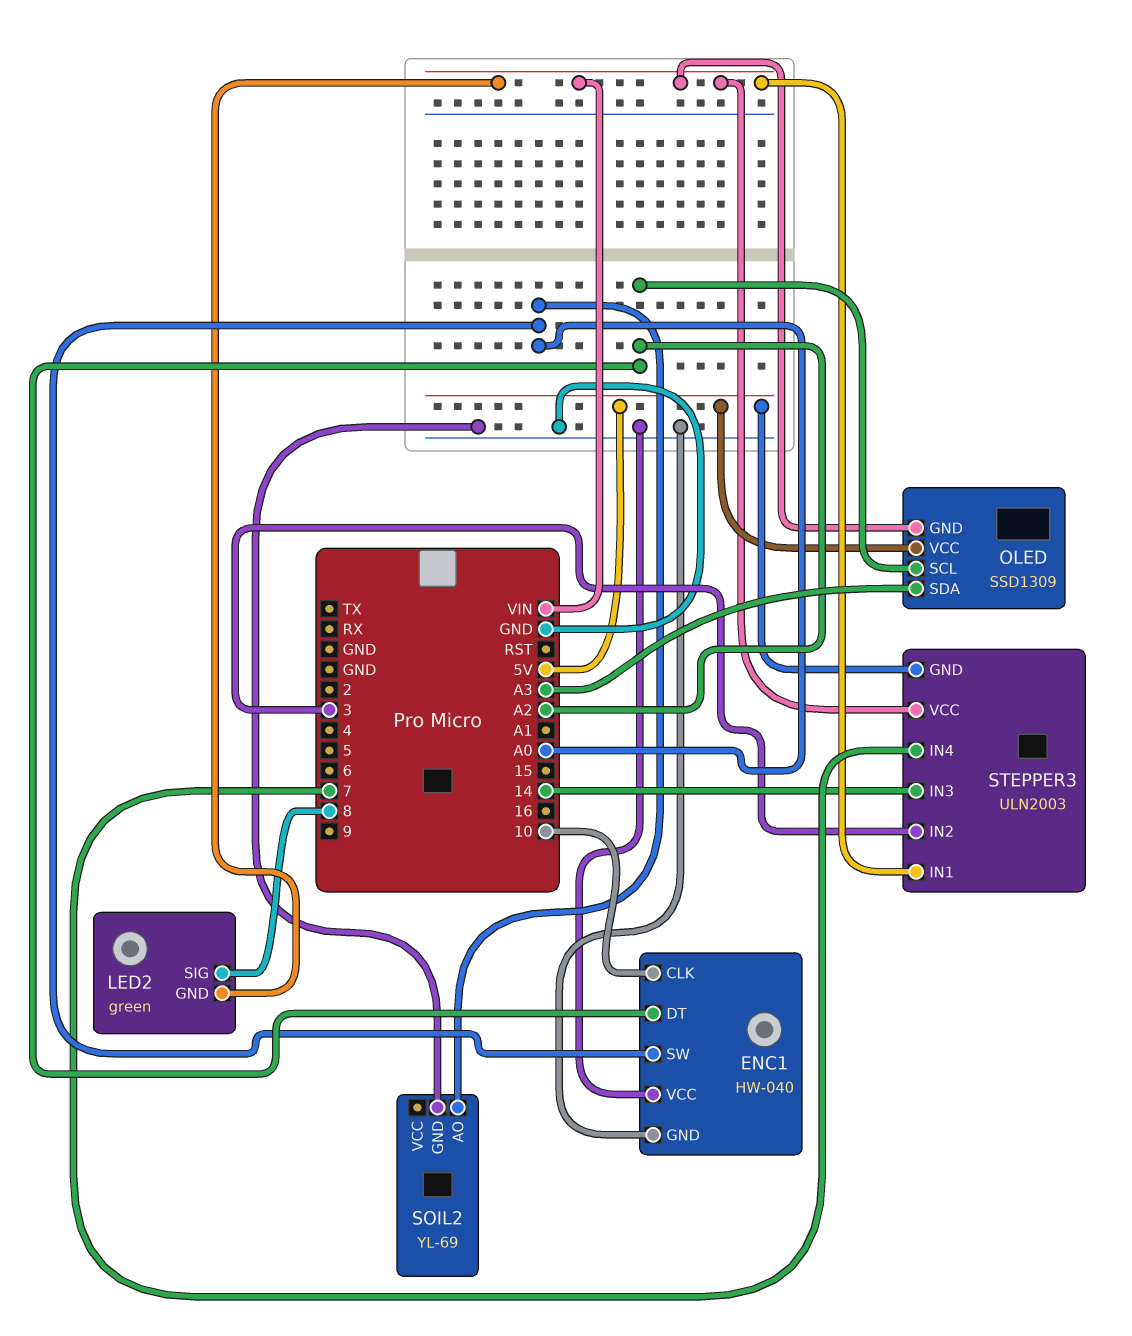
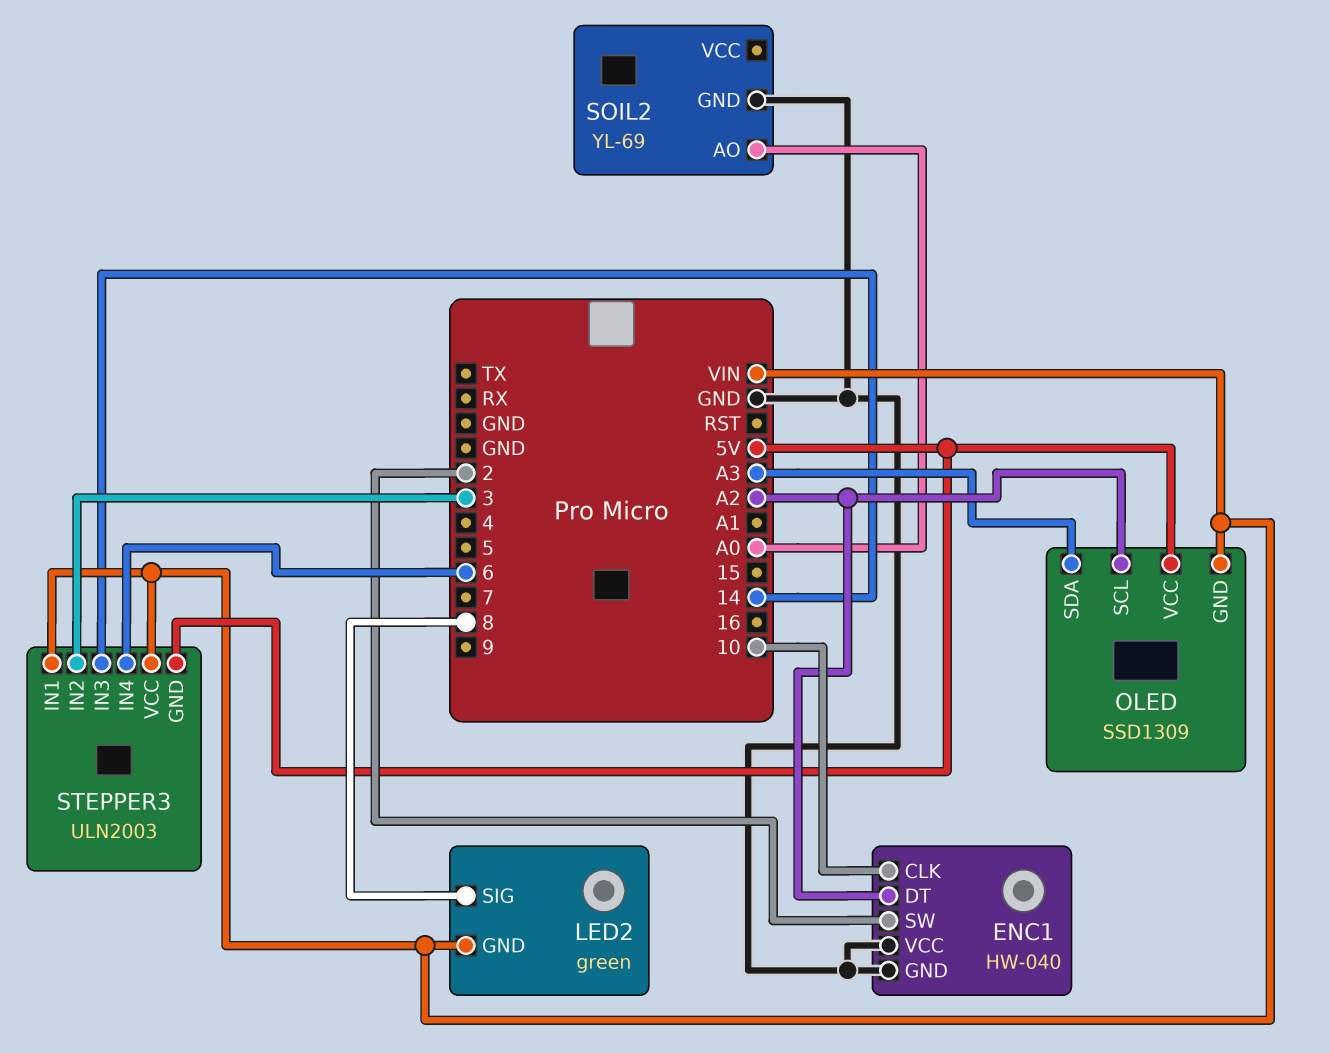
ENC1 pin SW: A0 -> 2
STEPPER3 pin IN4: 7 -> 6

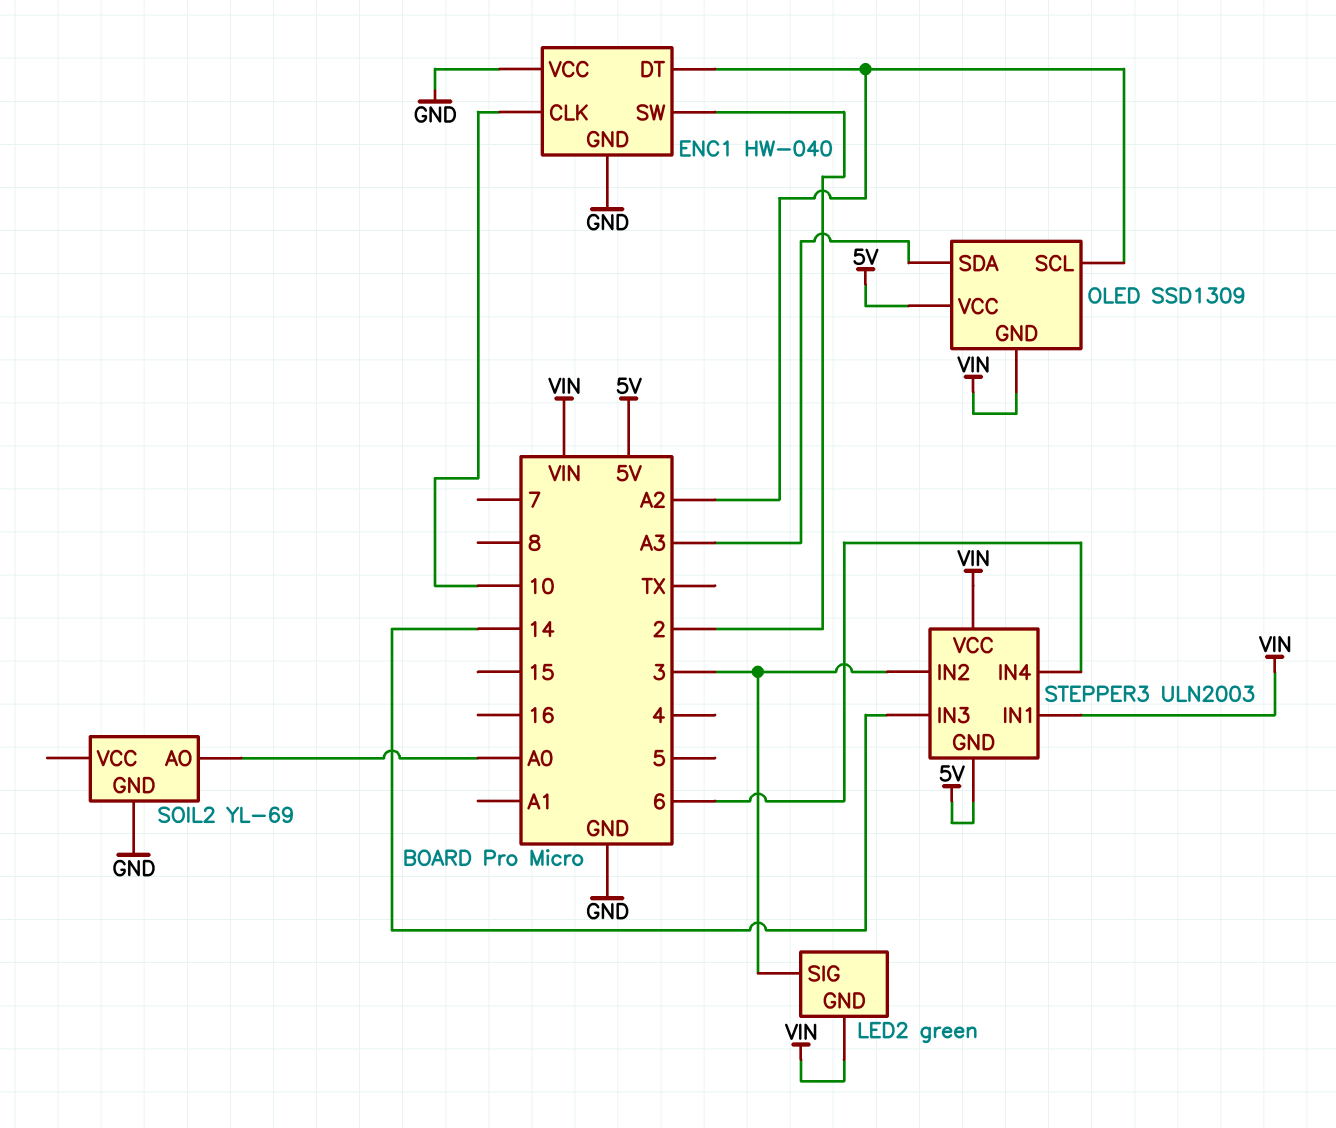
LED2 pin SIG: 8 -> 3

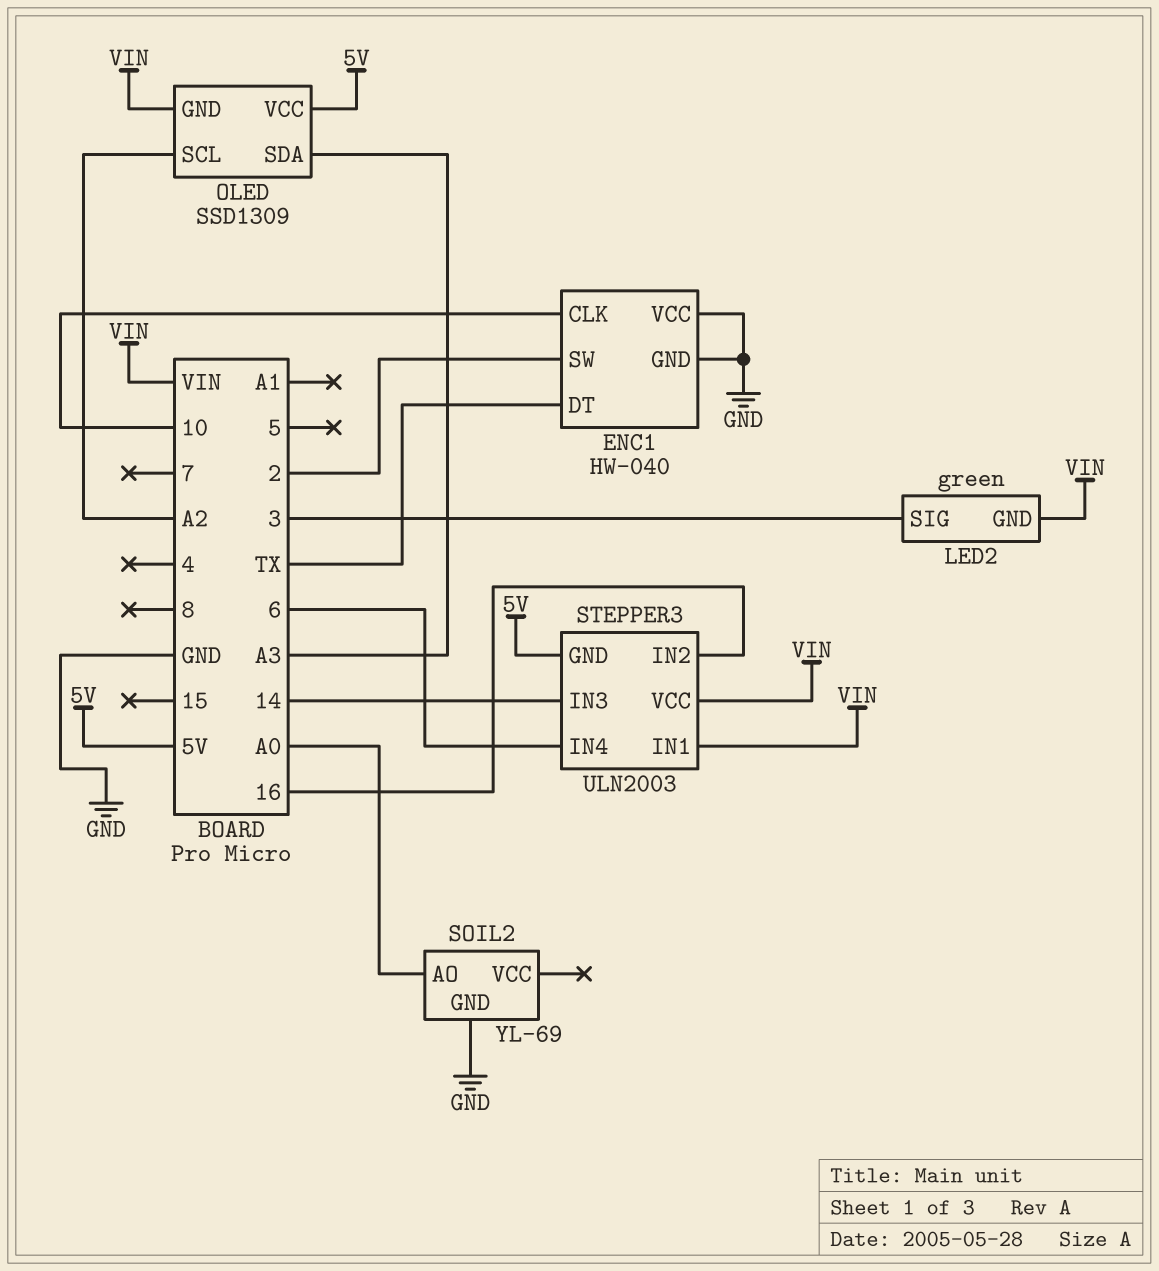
ENC1 pin DT: A2 -> TX
STEPPER3 pin IN2: 3 -> 16

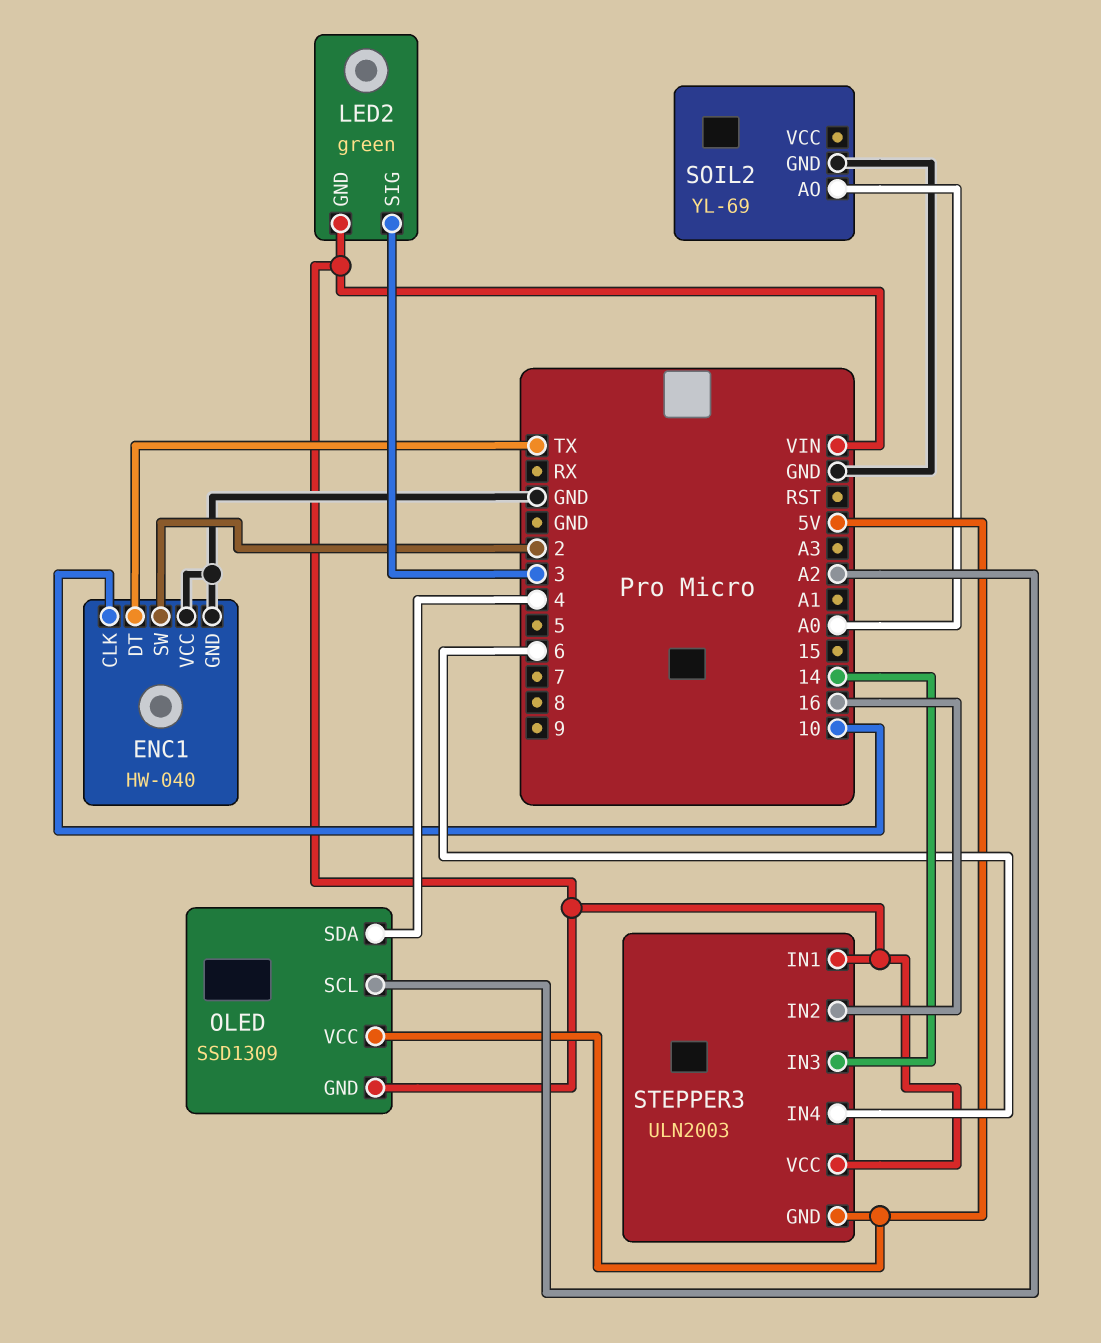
OLED pin SDA: A3 -> 4

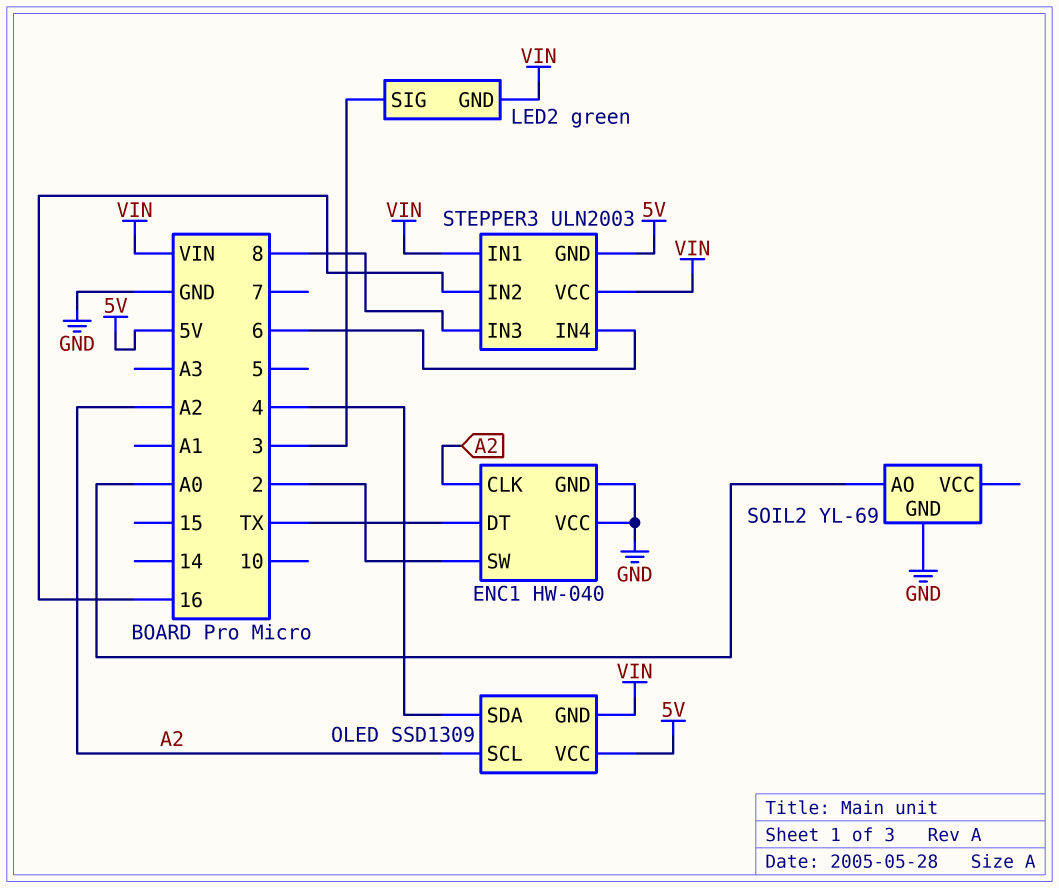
ENC1 pin CLK: 10 -> A2
STEPPER3 pin IN3: 14 -> 8

